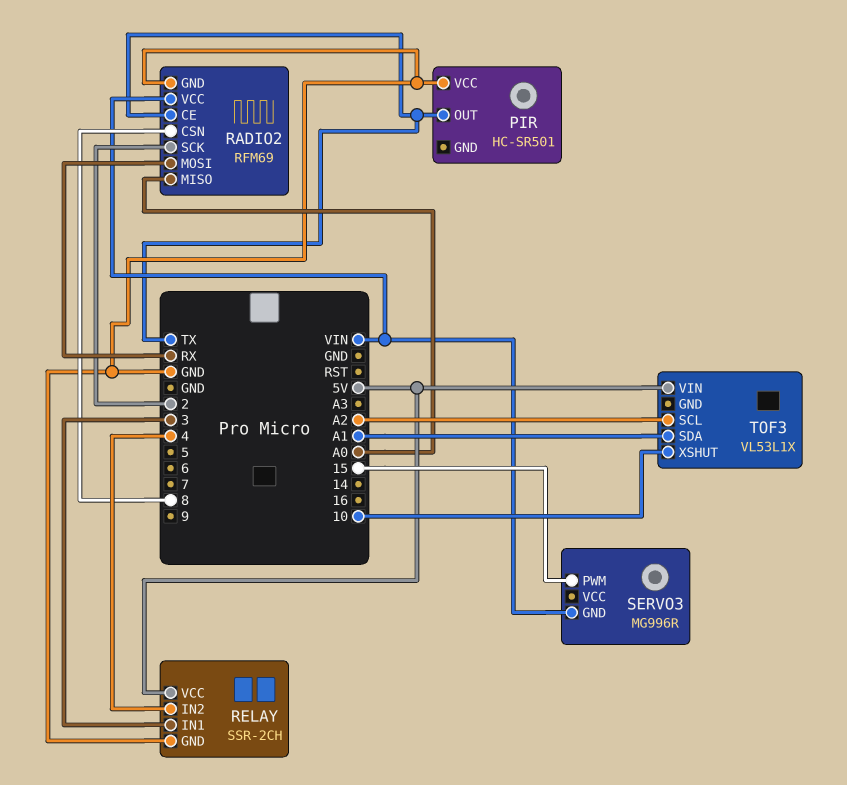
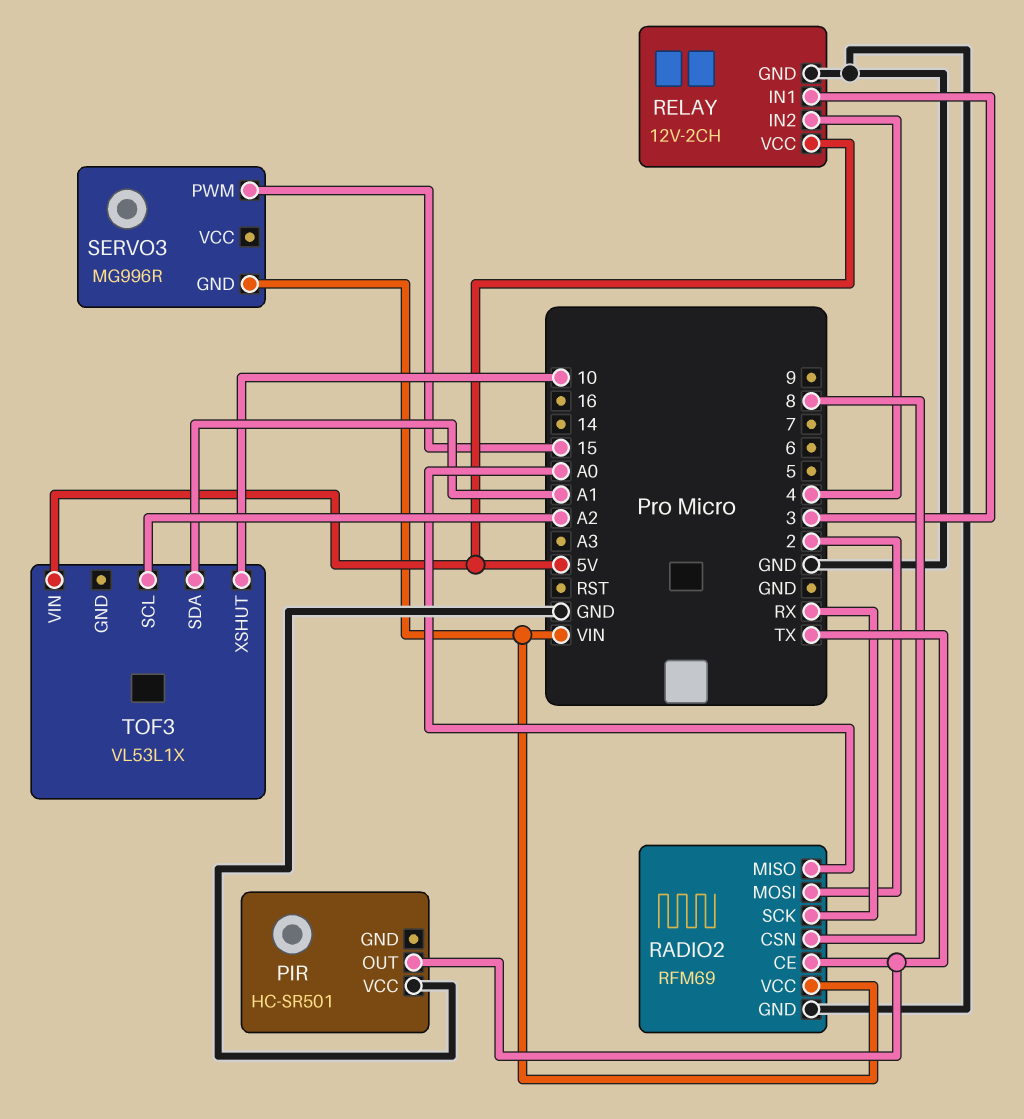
RADIO2 pin MOSI: RX -> 2
RADIO2 pin SCK: 2 -> RX
RELAY: SSR-2CH -> 12V-2CH

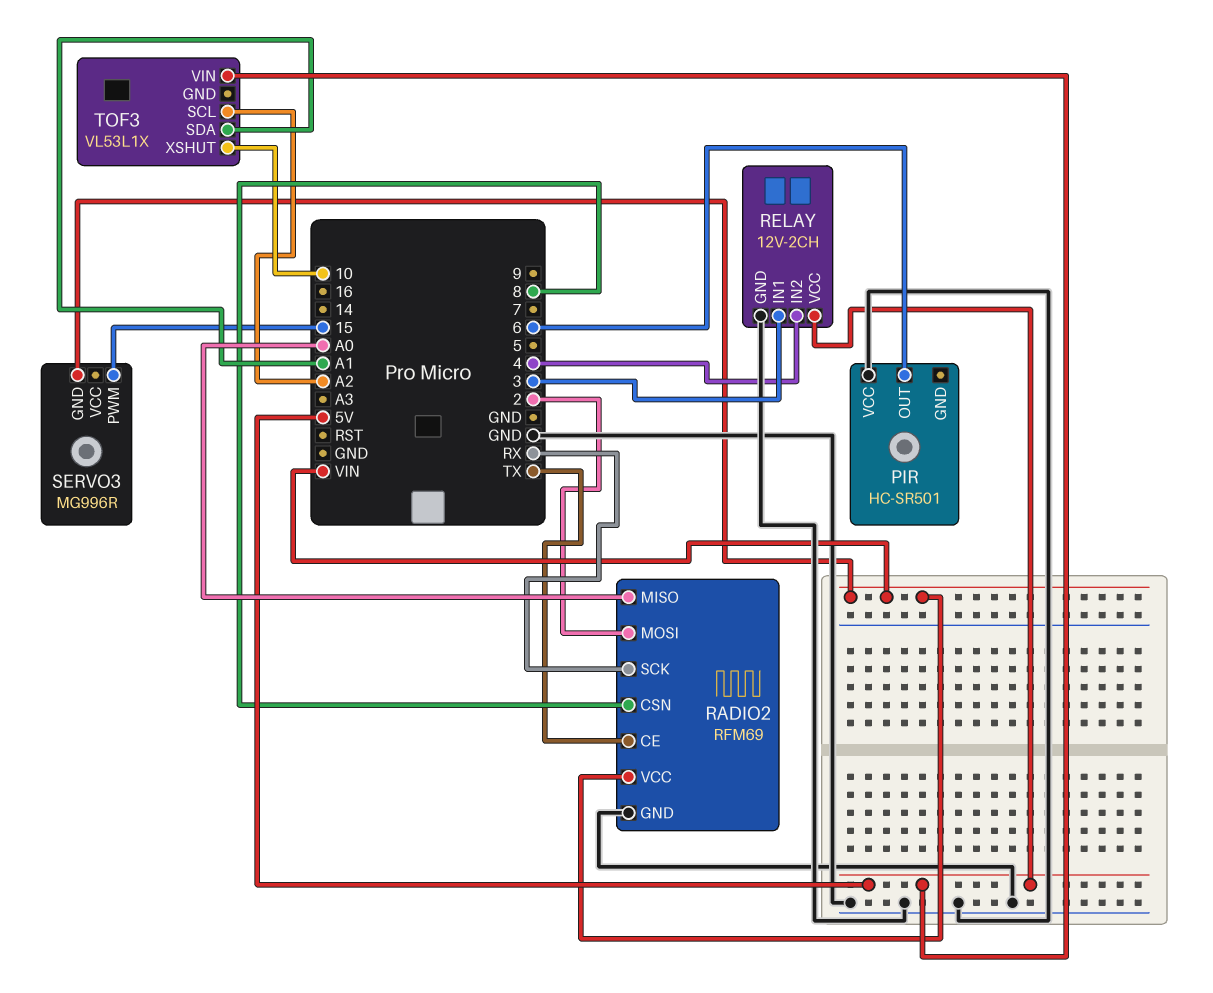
PIR pin OUT: TX -> 6

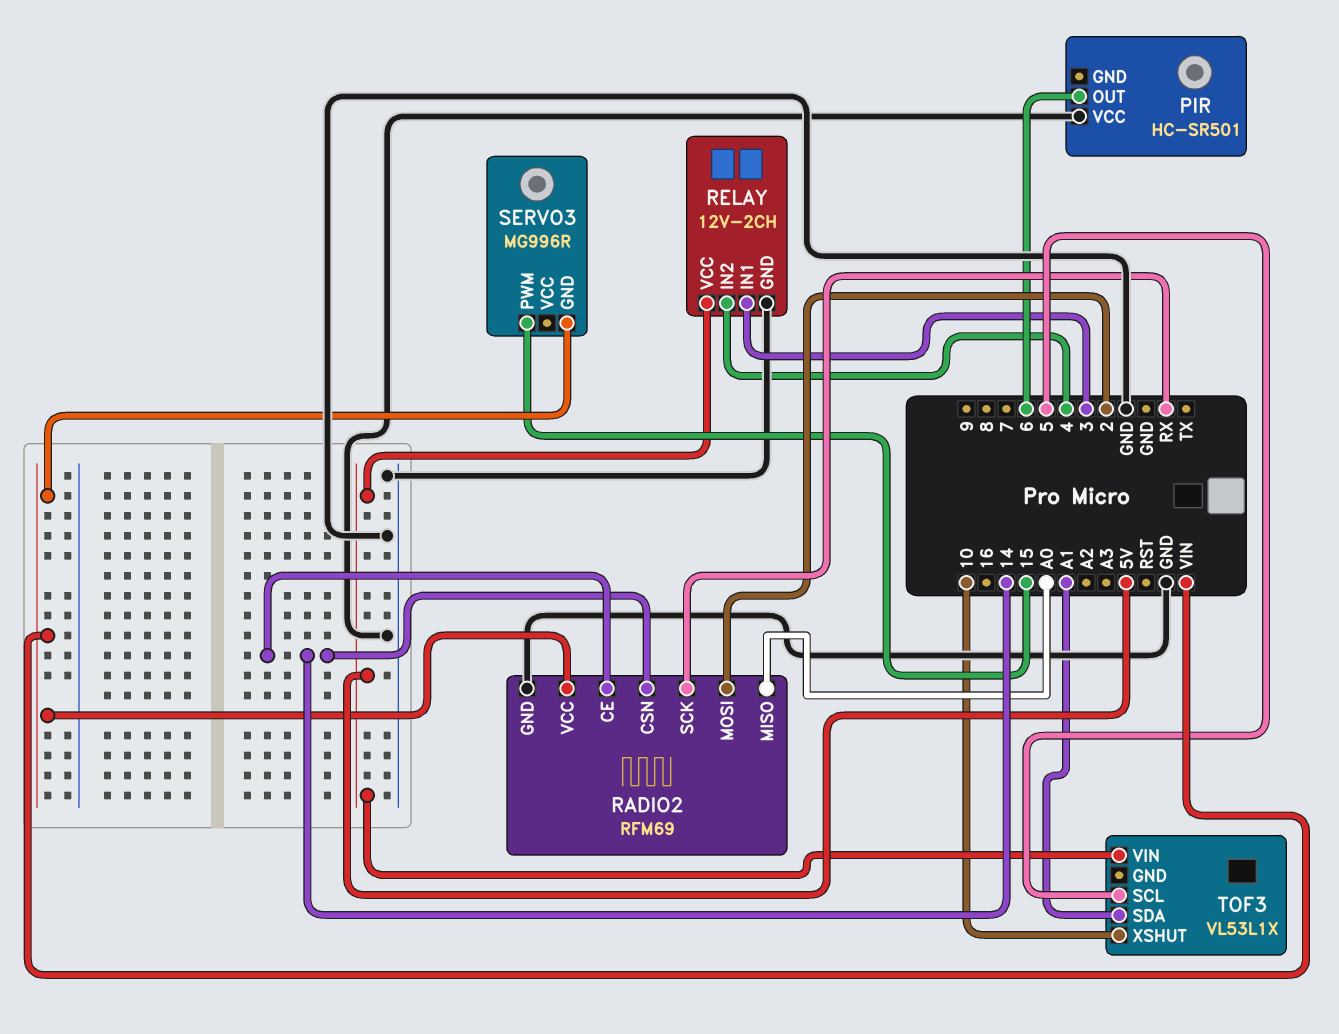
RADIO2 pin CE: TX -> 14
RADIO2 pin CSN: 8 -> 14
TOF3 pin SCL: A2 -> 5

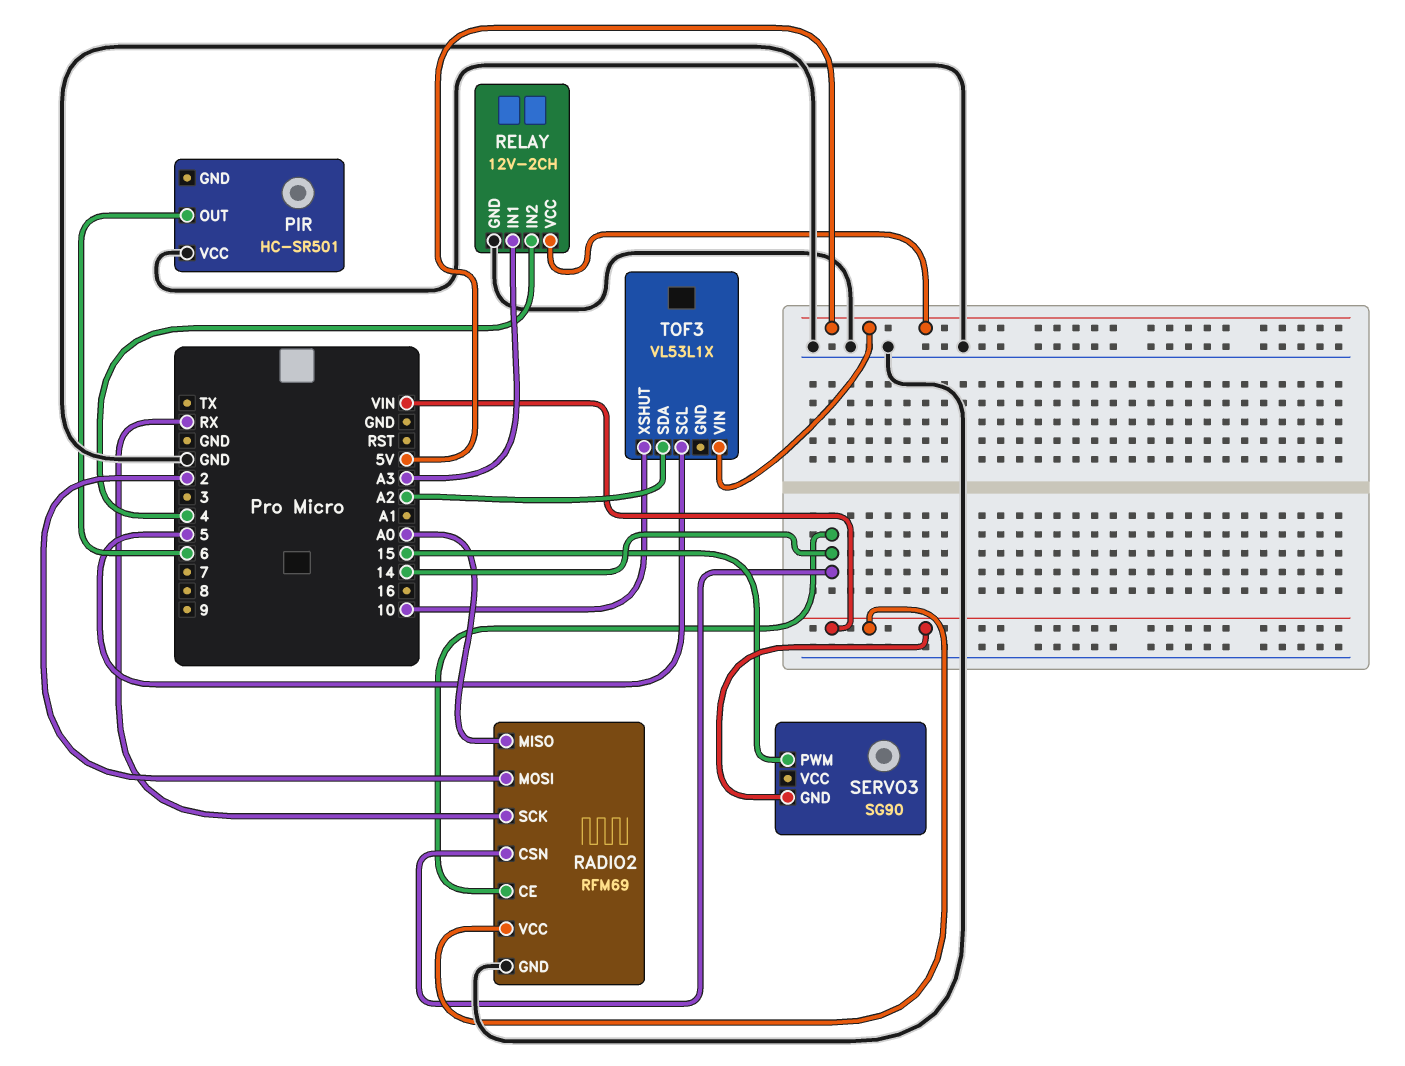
RELAY pin IN1: 3 -> A3
SERVO3: MG996R -> SG90
TOF3 pin SDA: A1 -> A2

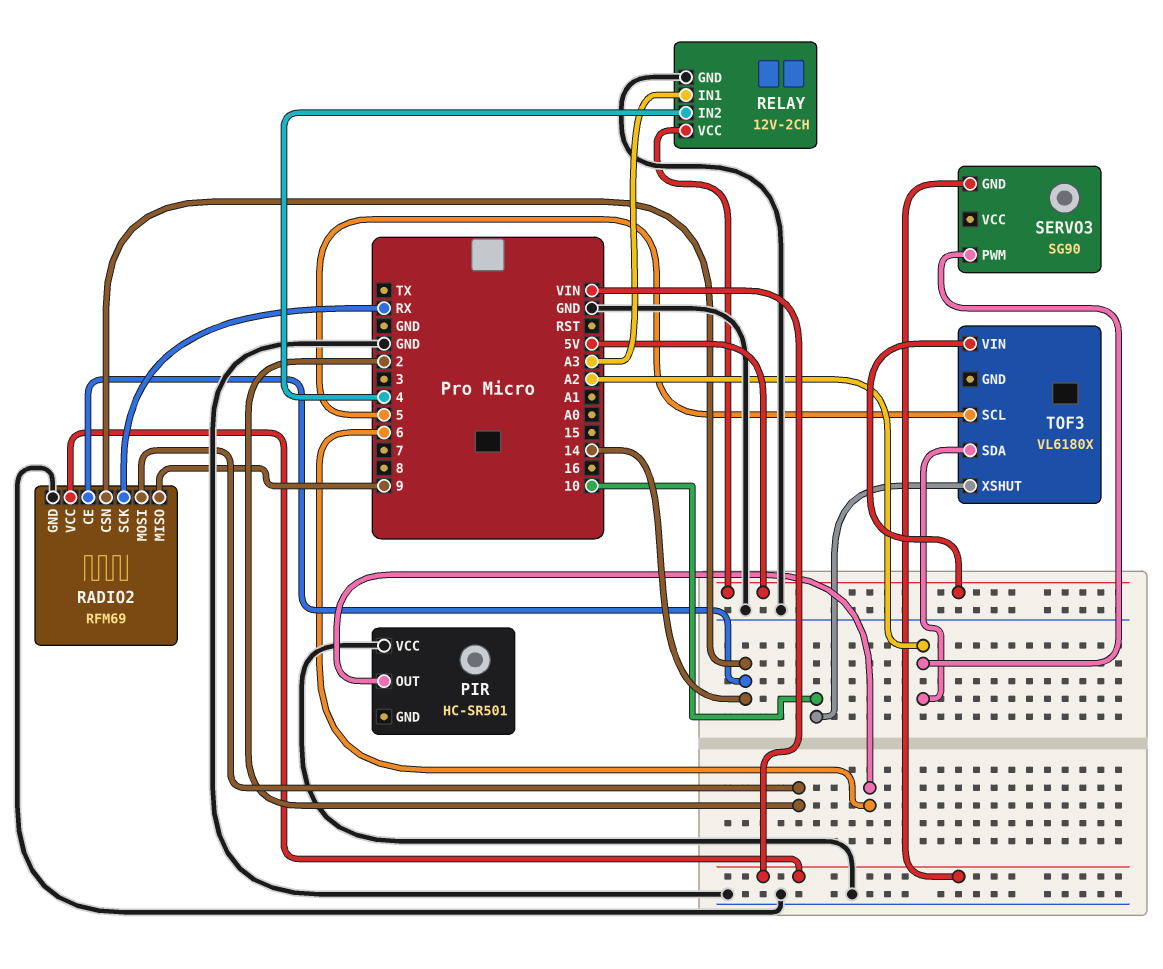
RADIO2 pin MISO: A0 -> 9
SERVO3 pin PWM: 15 -> A2
TOF3: VL53L1X -> VL6180X

